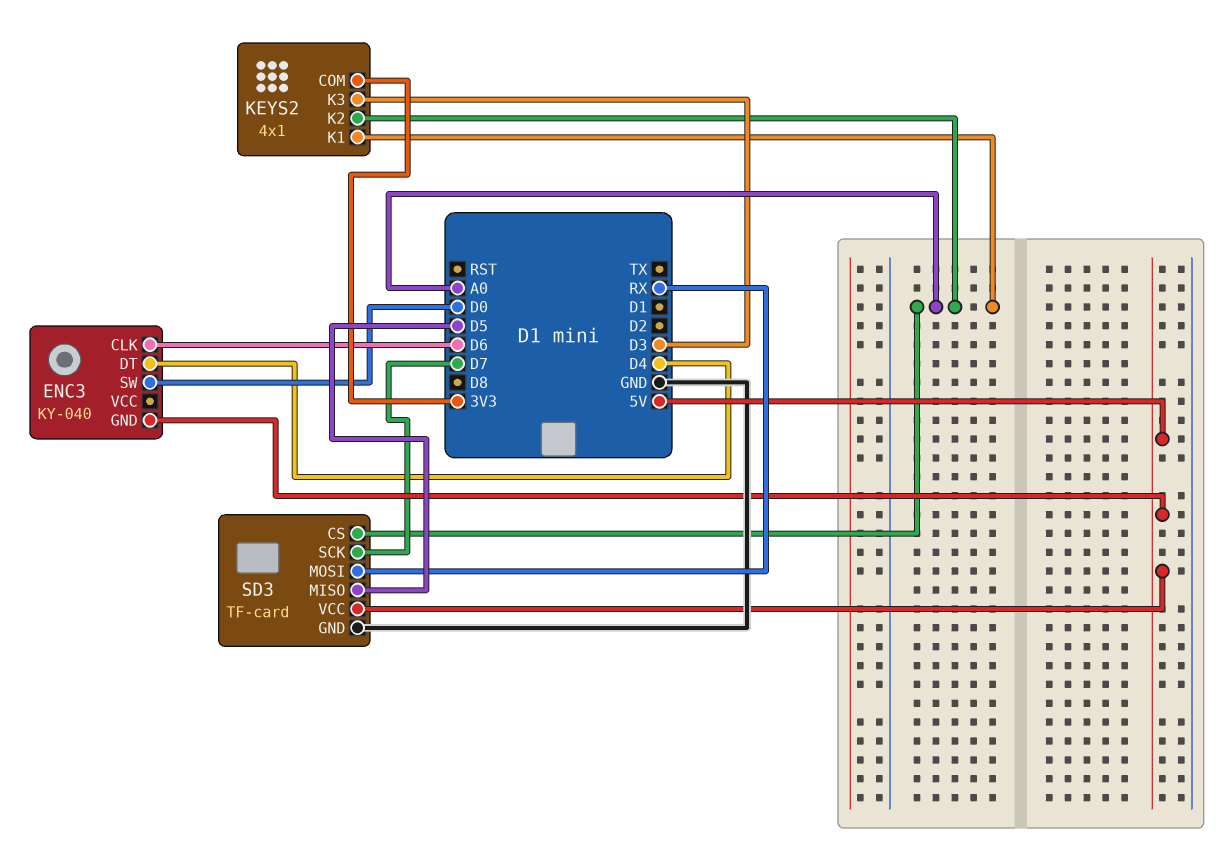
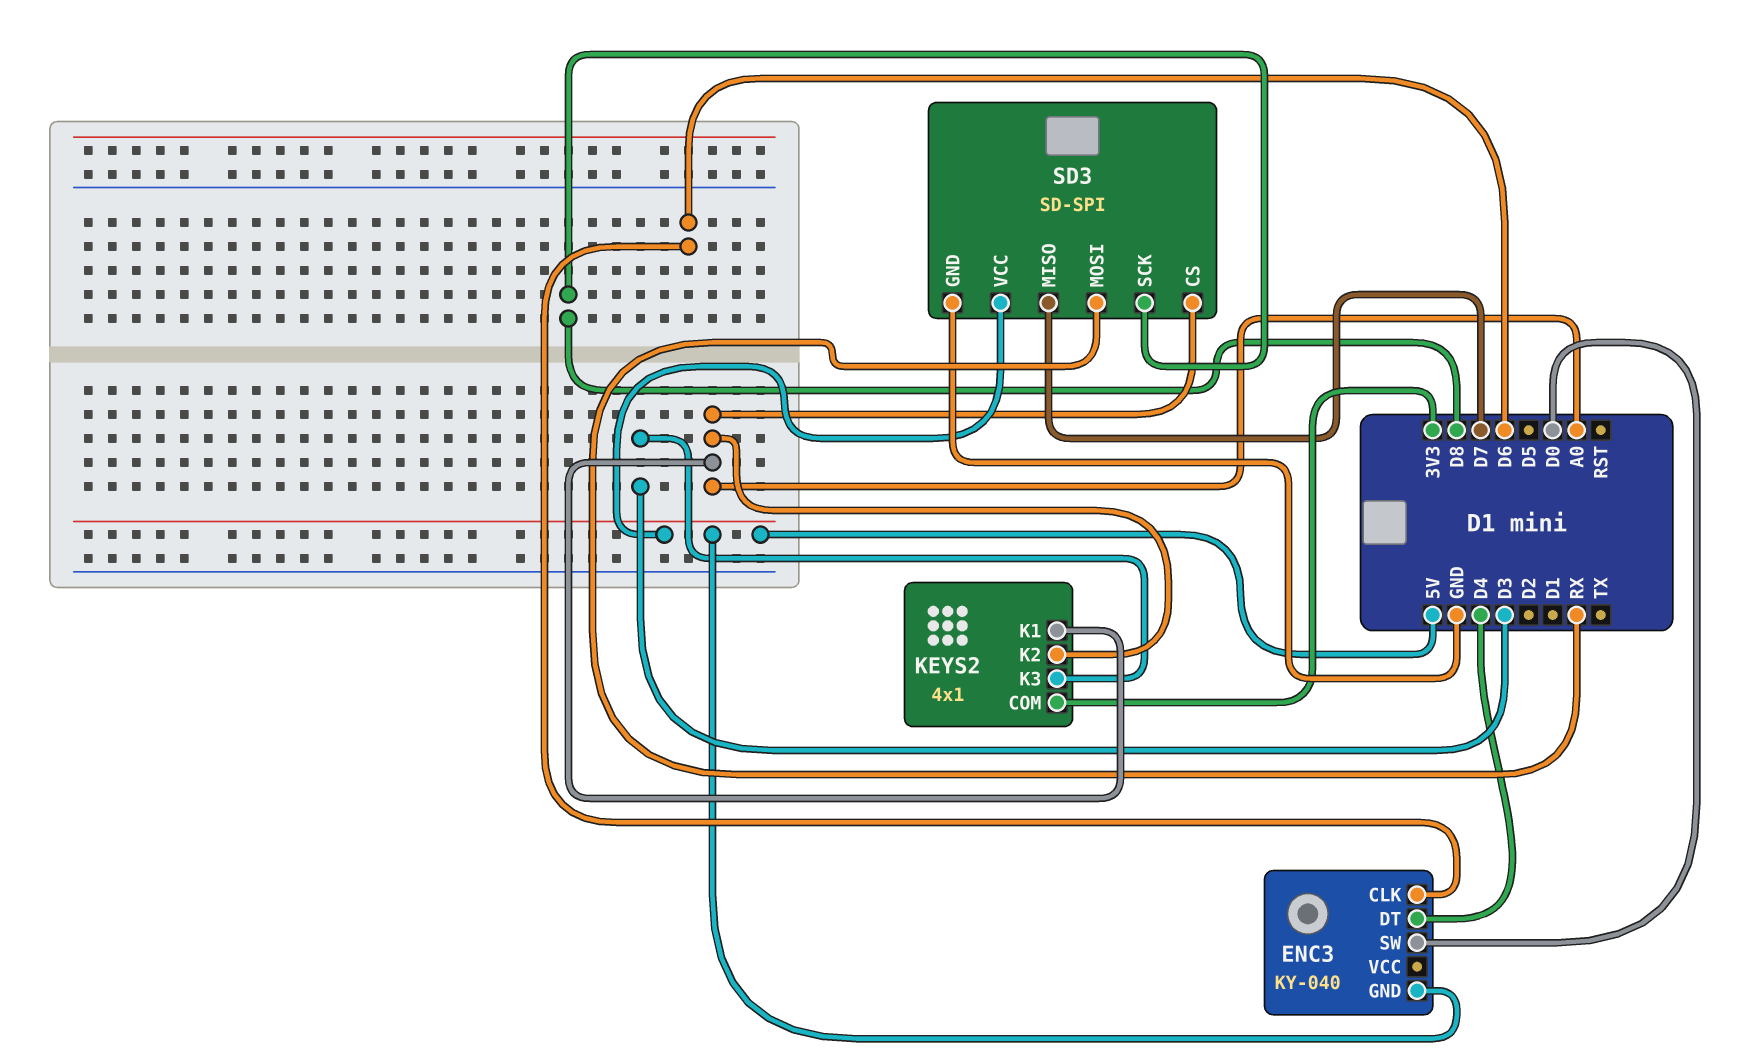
SD3: TF-card -> SD-SPI
SD3 pin MISO: D5 -> D7
SD3 pin SCK: D7 -> D8

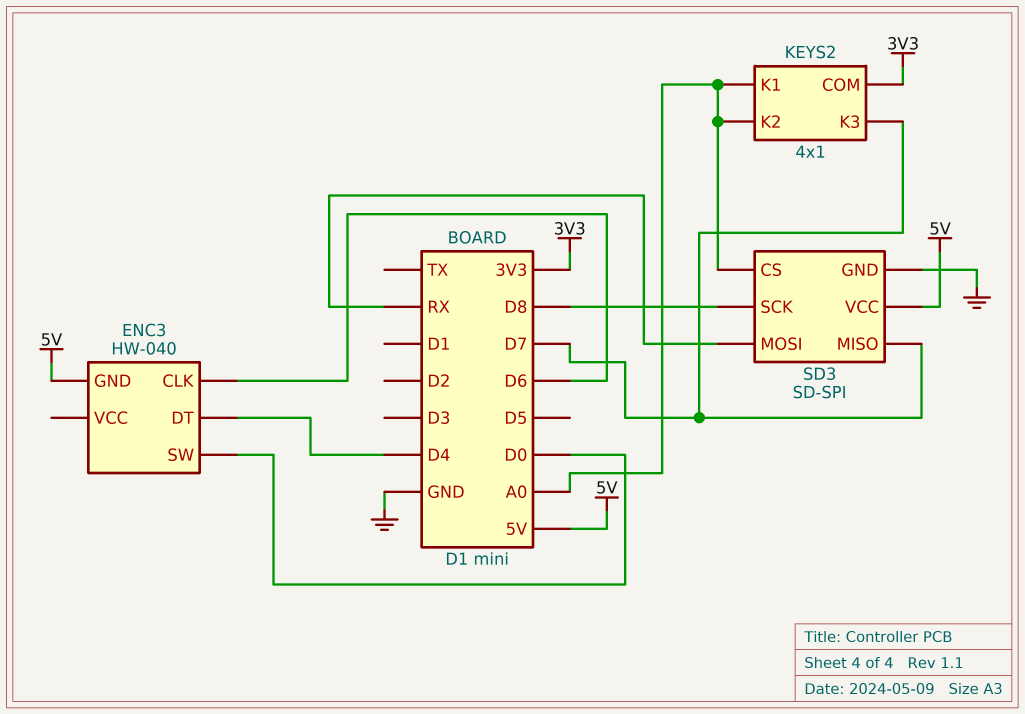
ENC3: KY-040 -> HW-040
KEYS2 pin K3: D3 -> D7

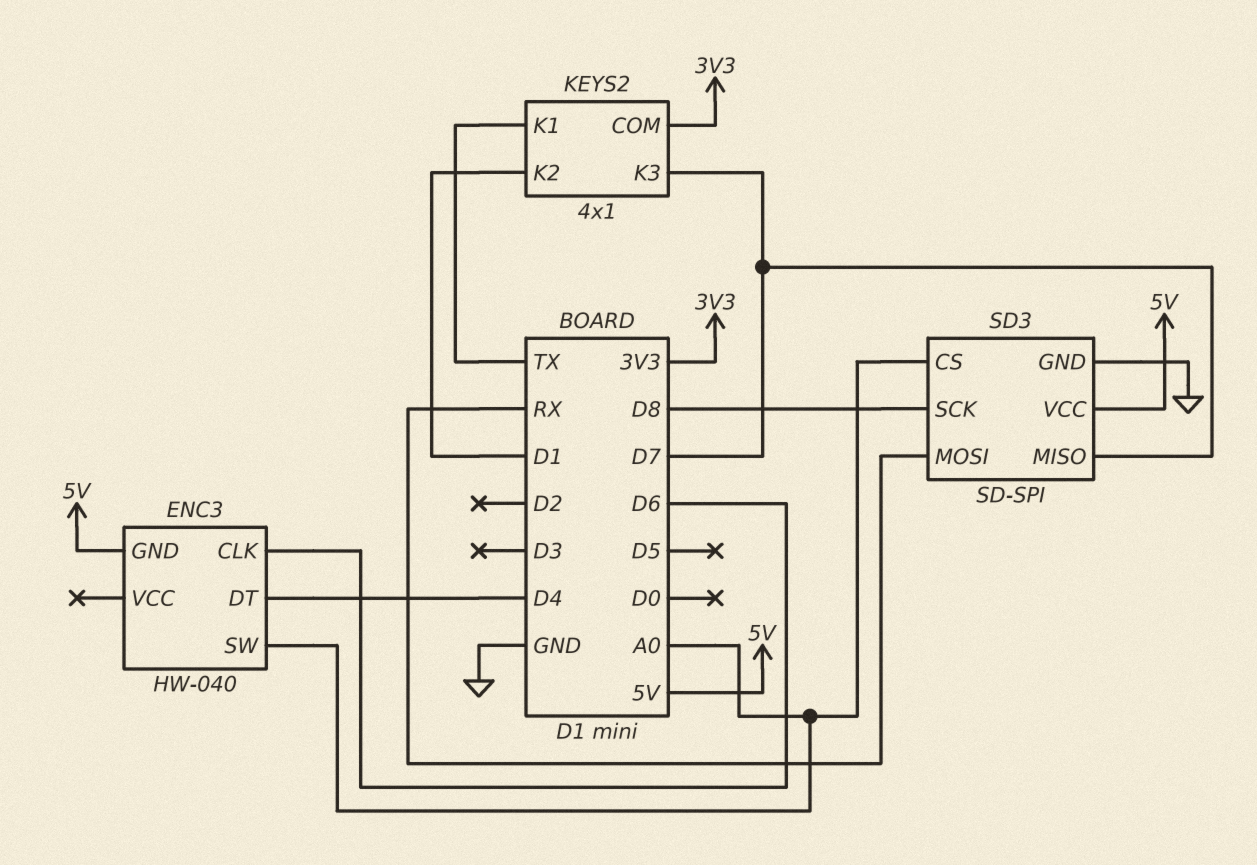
ENC3 pin SW: D0 -> A0
KEYS2 pin K1: A0 -> TX
KEYS2 pin K2: A0 -> D1

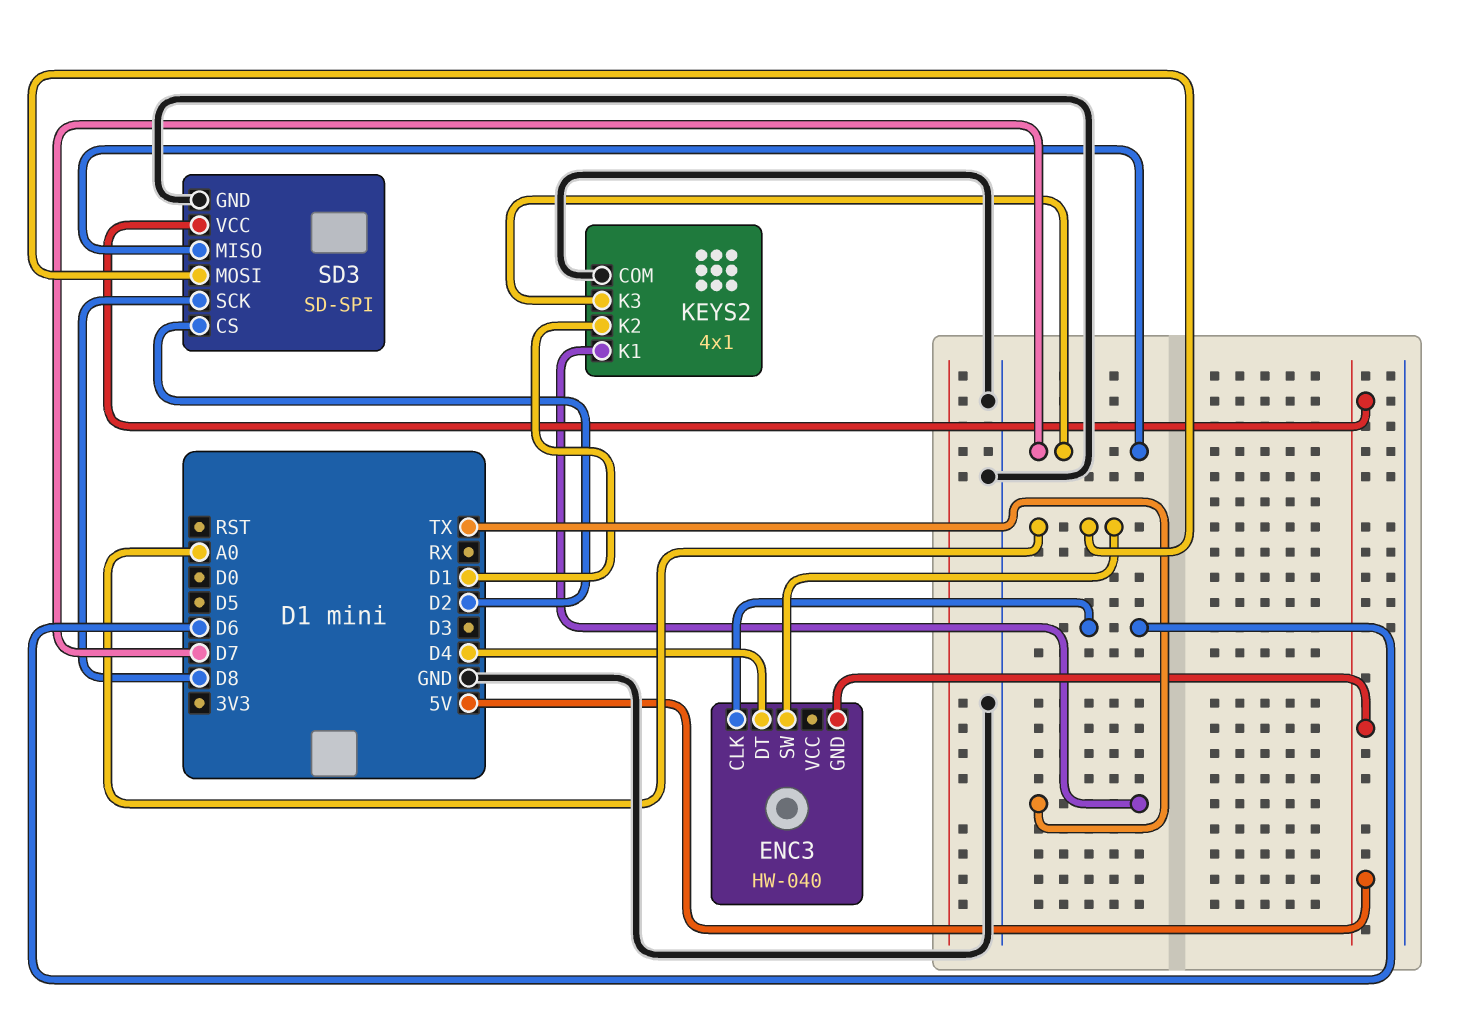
KEYS2 pin COM: 3V3 -> GND
SD3 pin CS: A0 -> D2
SD3 pin MOSI: RX -> A0

